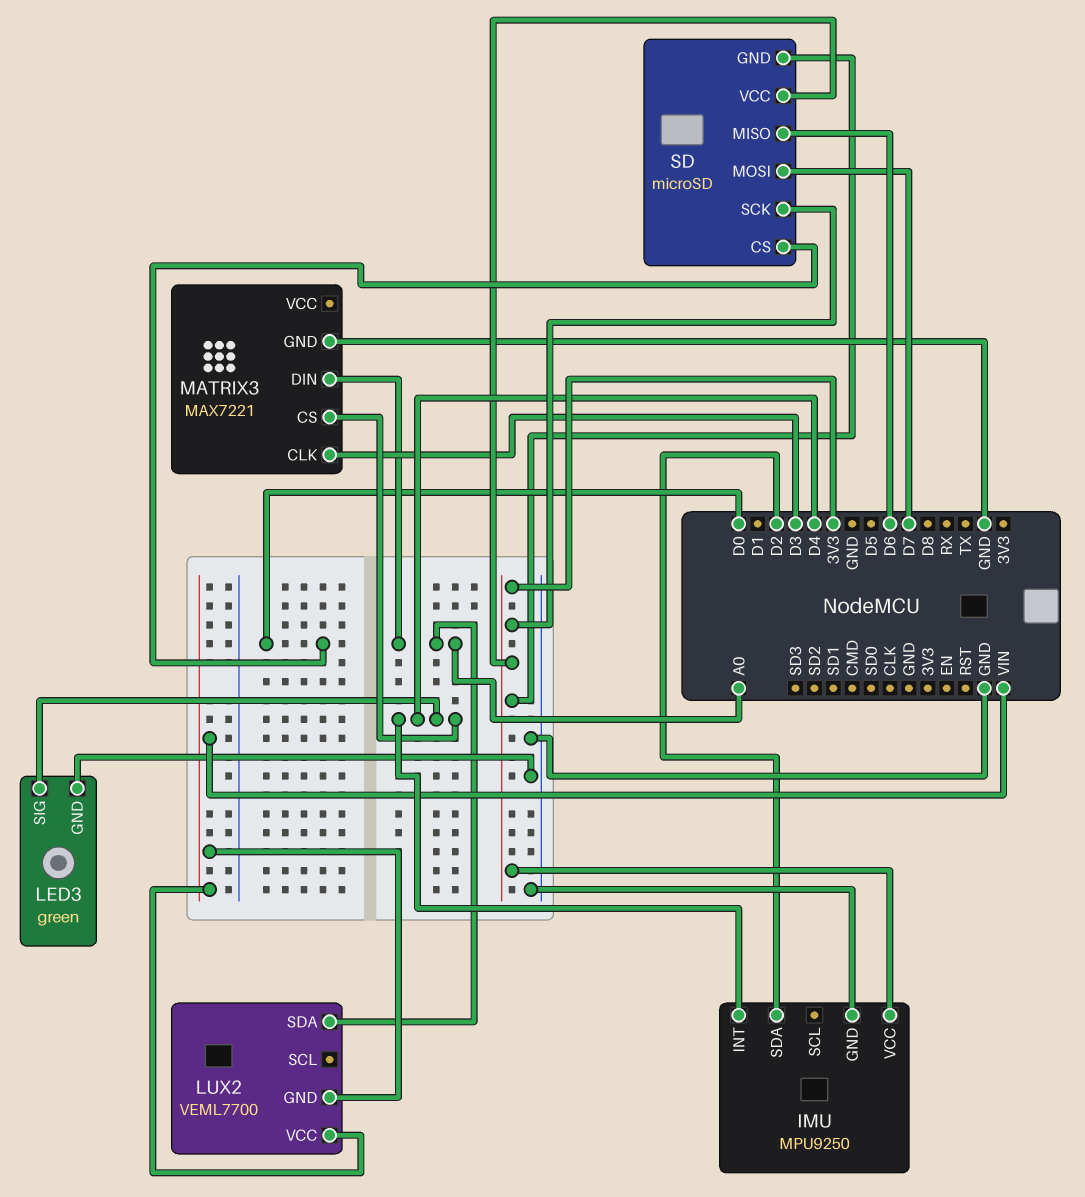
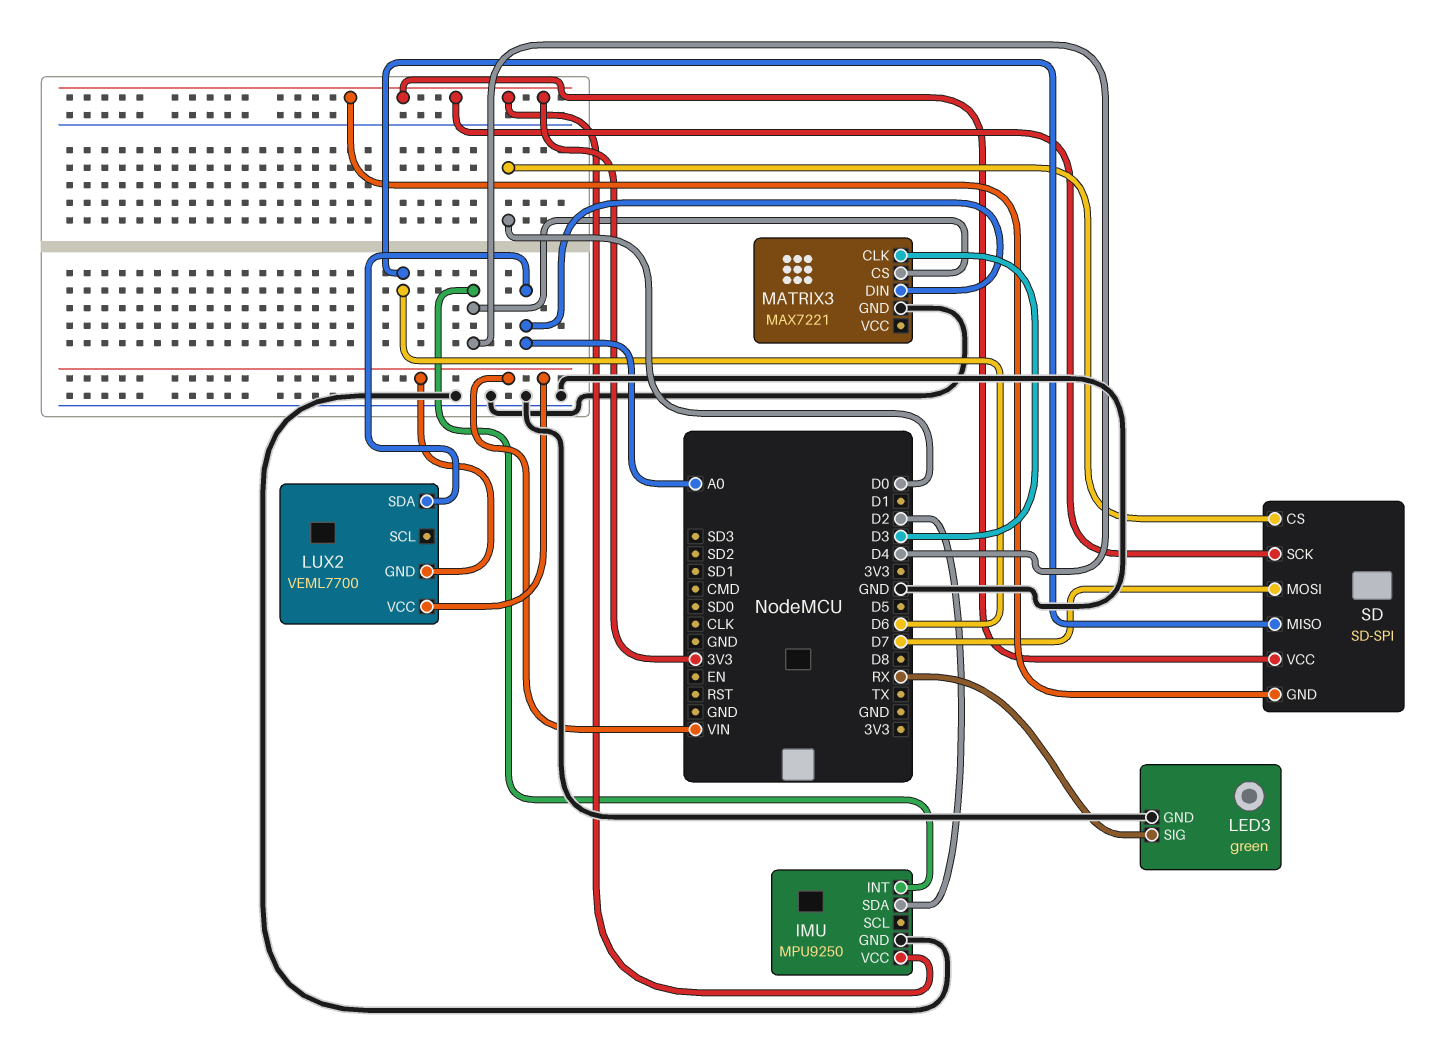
LED3 pin SIG: D4 -> RX
SD: microSD -> SD-SPI

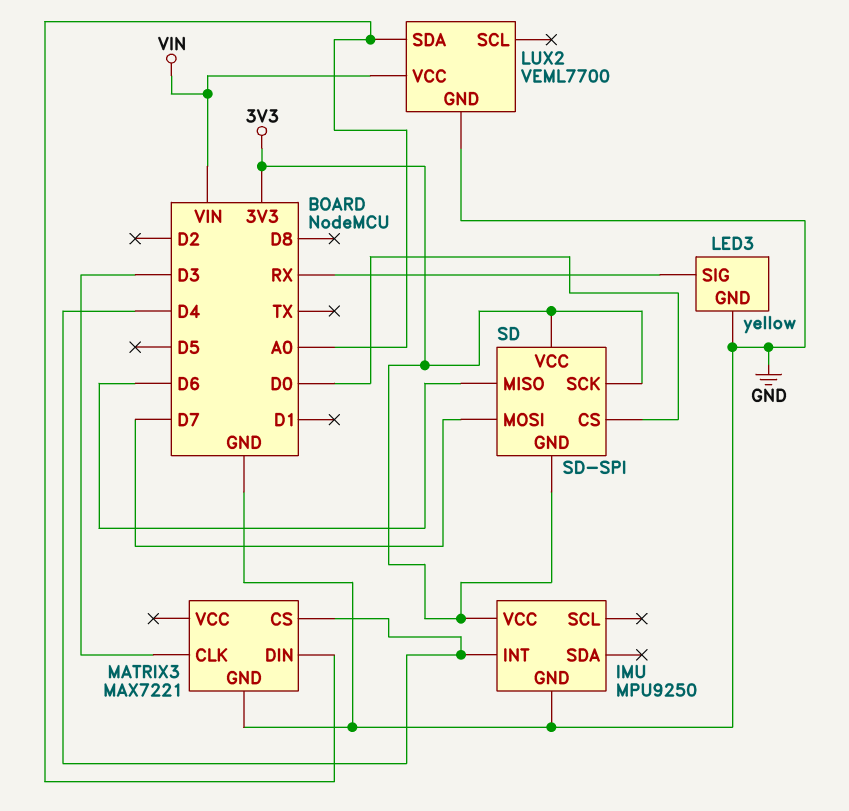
IMU pin SDA: D2 -> none
LED3: green -> yellow
LUX2 pin GND: VIN -> GND

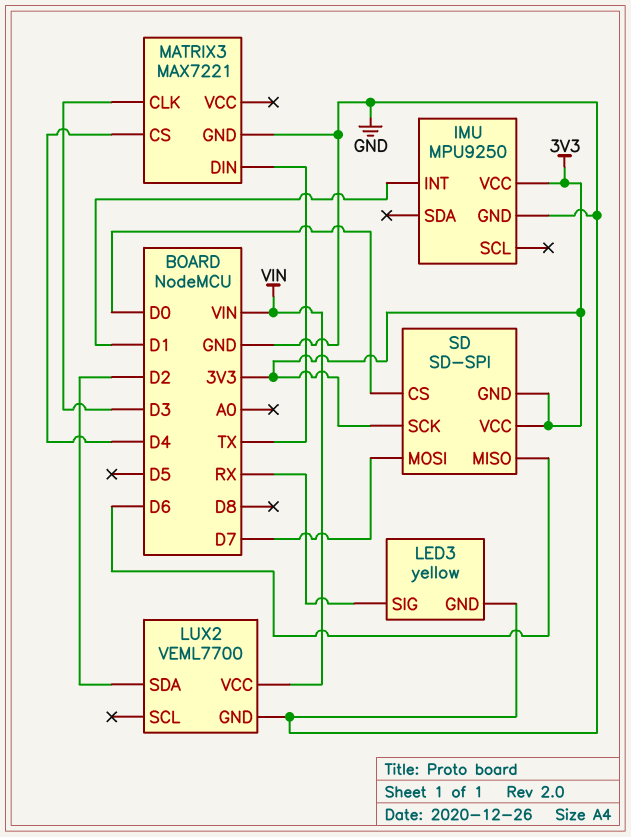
IMU pin INT: D4 -> D1
LUX2 pin SDA: A0 -> D2
MATRIX3 pin DIN: A0 -> TX

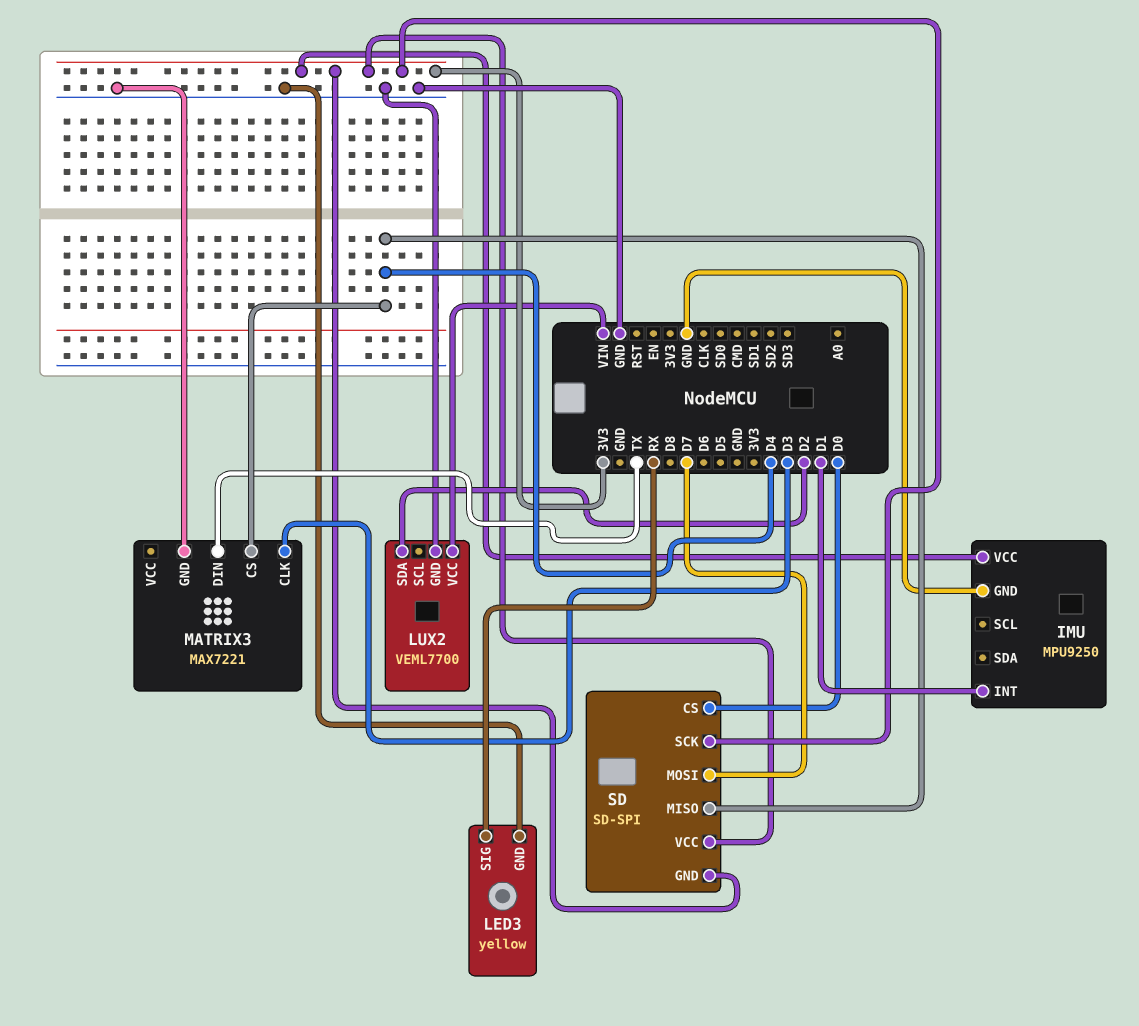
SD pin MISO: D6 -> D4

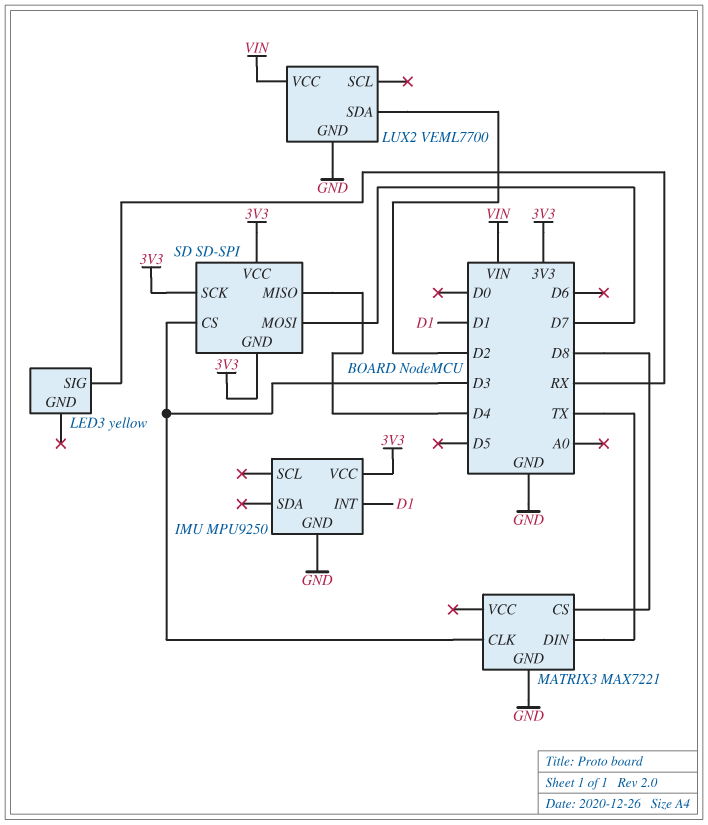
LED3 pin GND: GND -> none
MATRIX3 pin CS: D4 -> D8
SD pin CS: D0 -> D3

